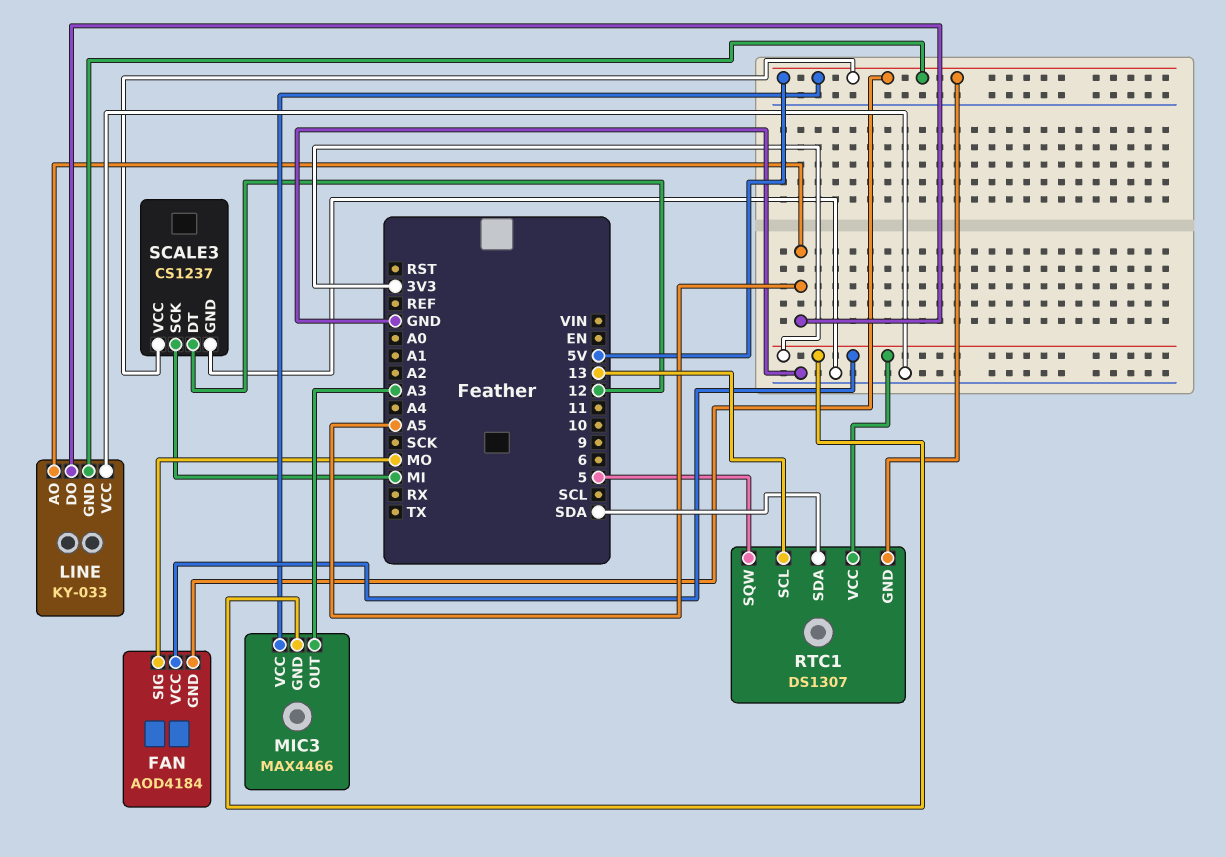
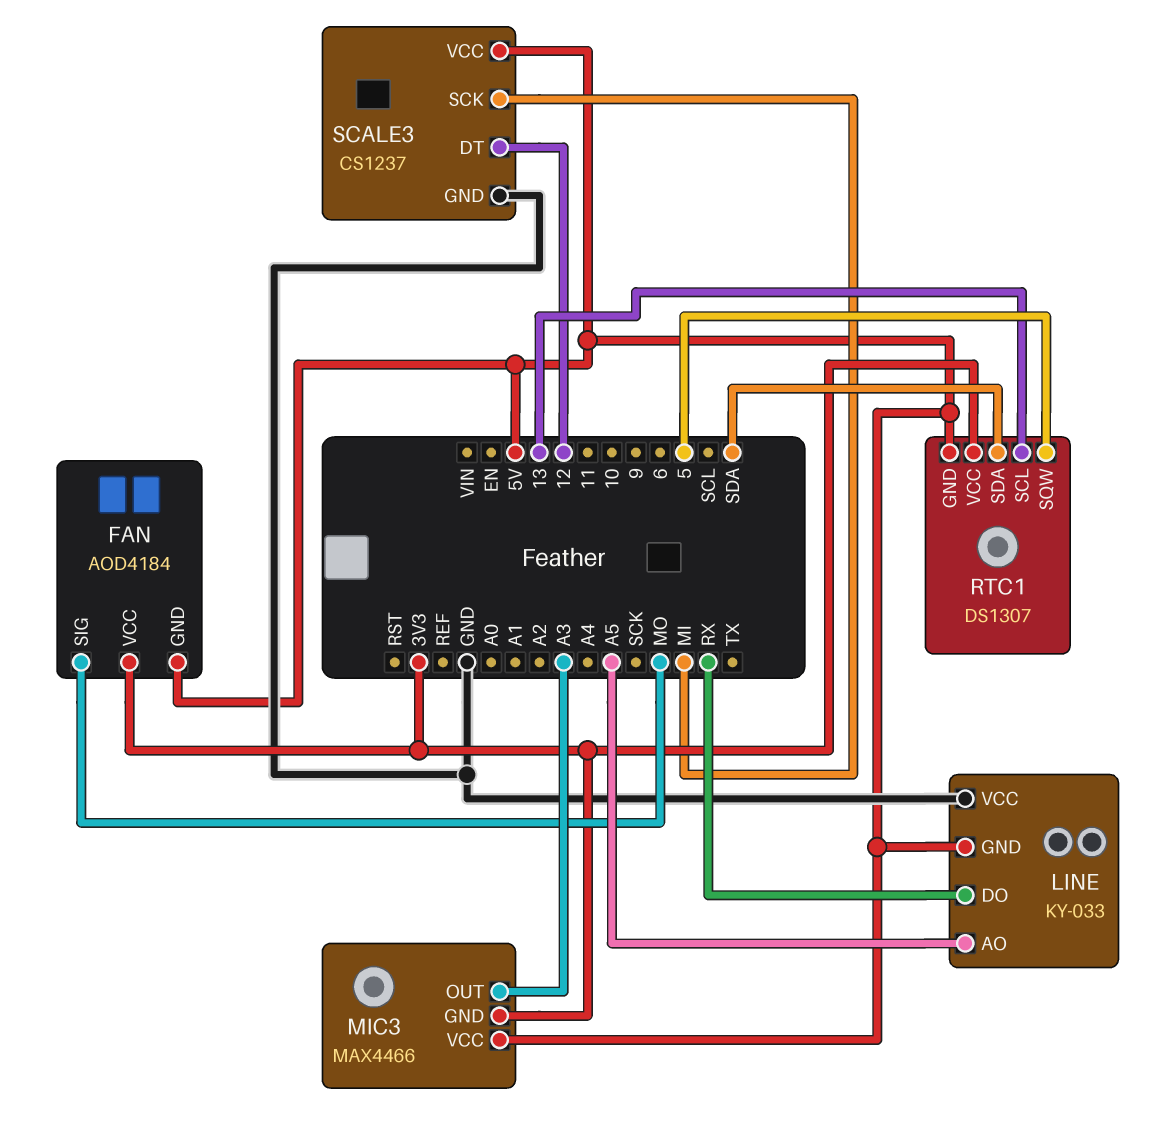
LINE pin DO: A5 -> RX

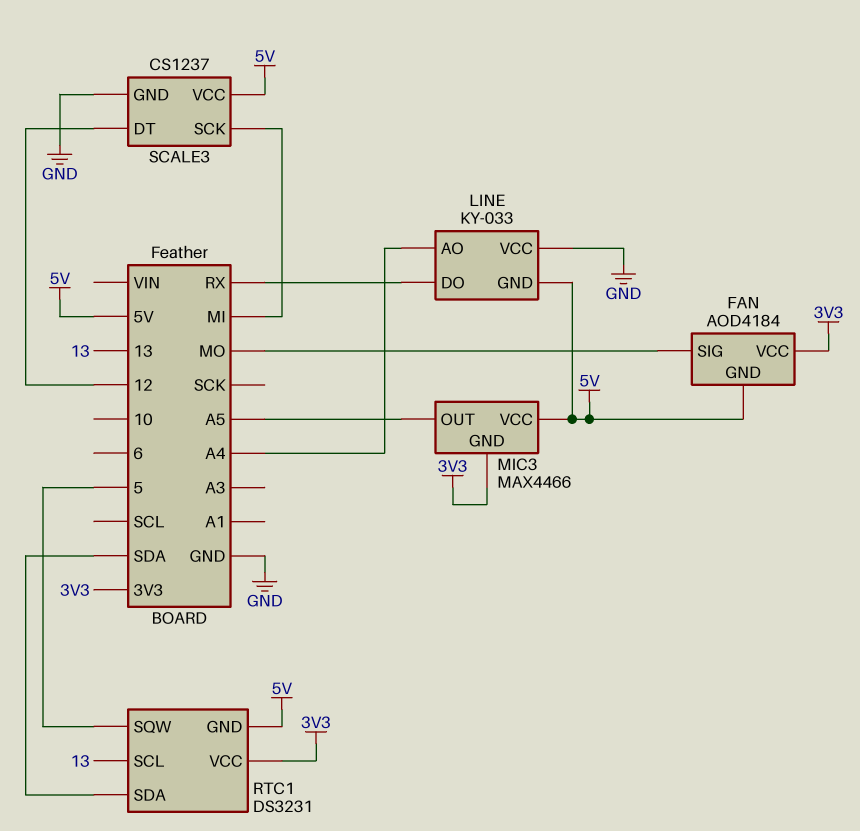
LINE pin AO: A5 -> A4
MIC3 pin OUT: A3 -> A5
RTC1: DS1307 -> DS3231

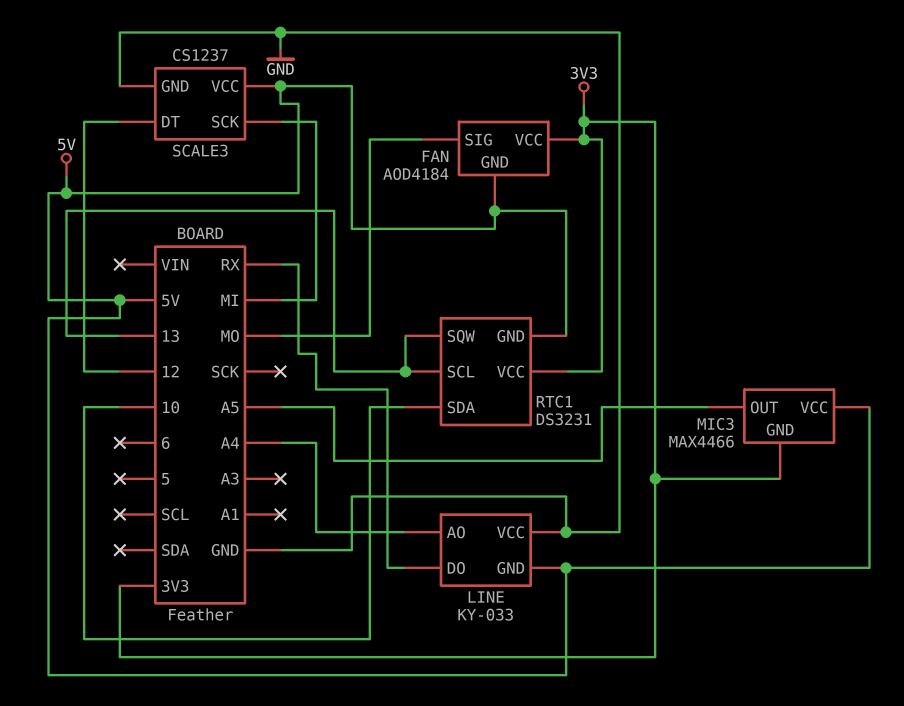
RTC1 pin SDA: SDA -> 10
RTC1 pin SQW: 5 -> 13

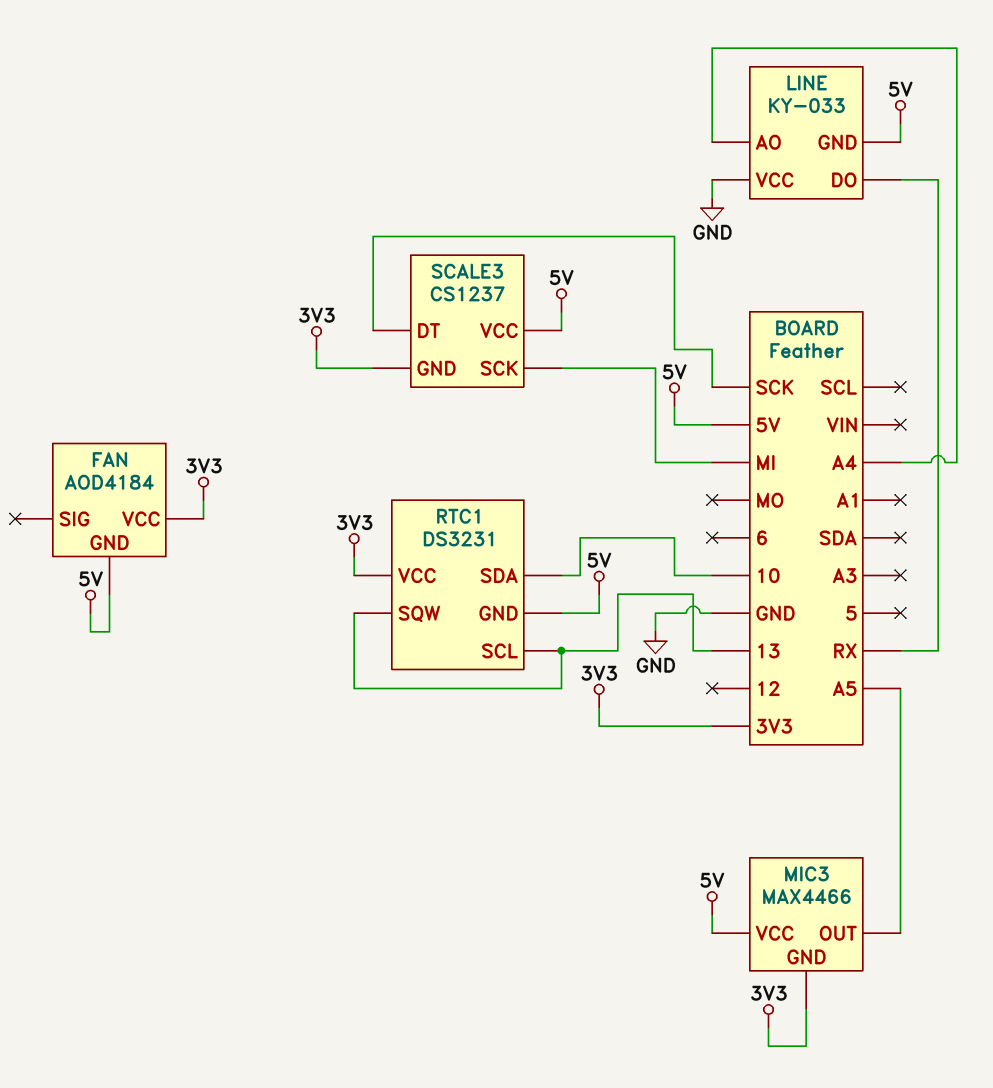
FAN pin SIG: MO -> none
SCALE3 pin DT: 12 -> SCK
SCALE3 pin GND: GND -> 3V3

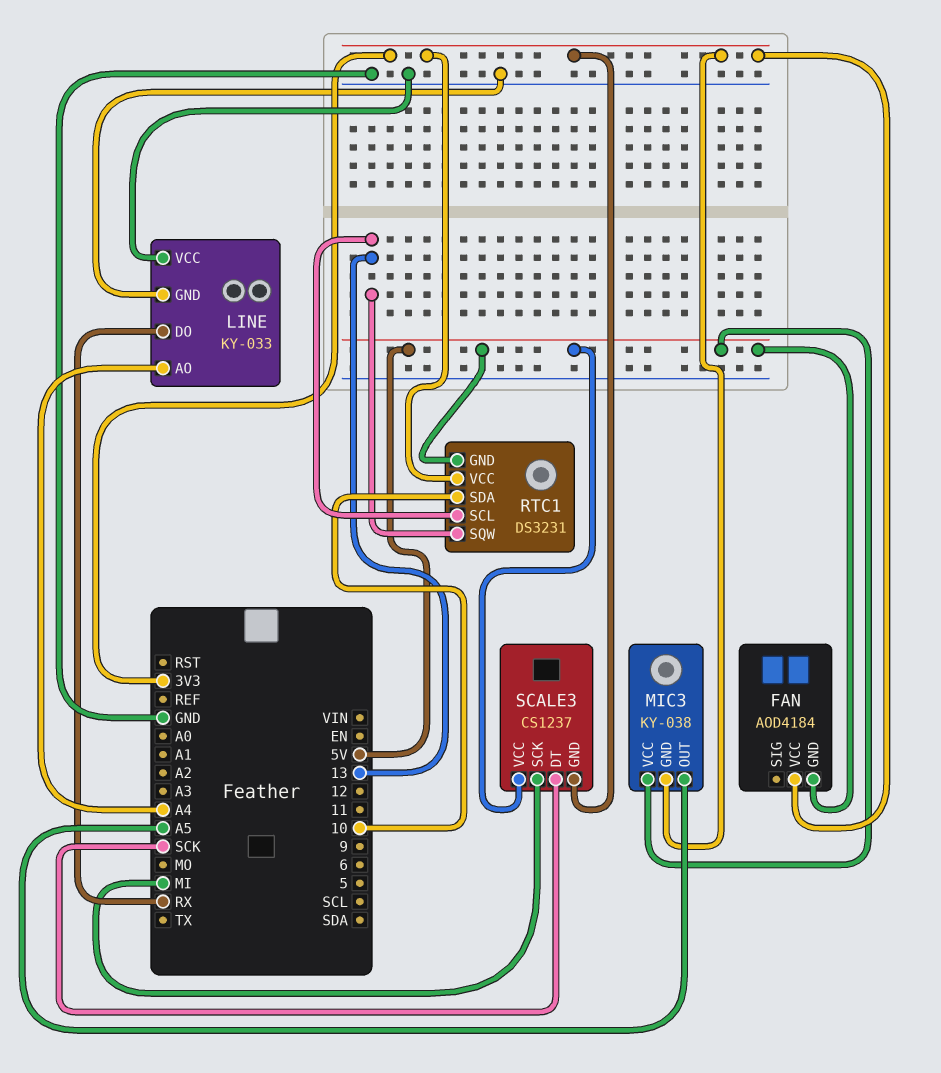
LINE pin GND: 5V -> GND
MIC3: MAX4466 -> KY-038

